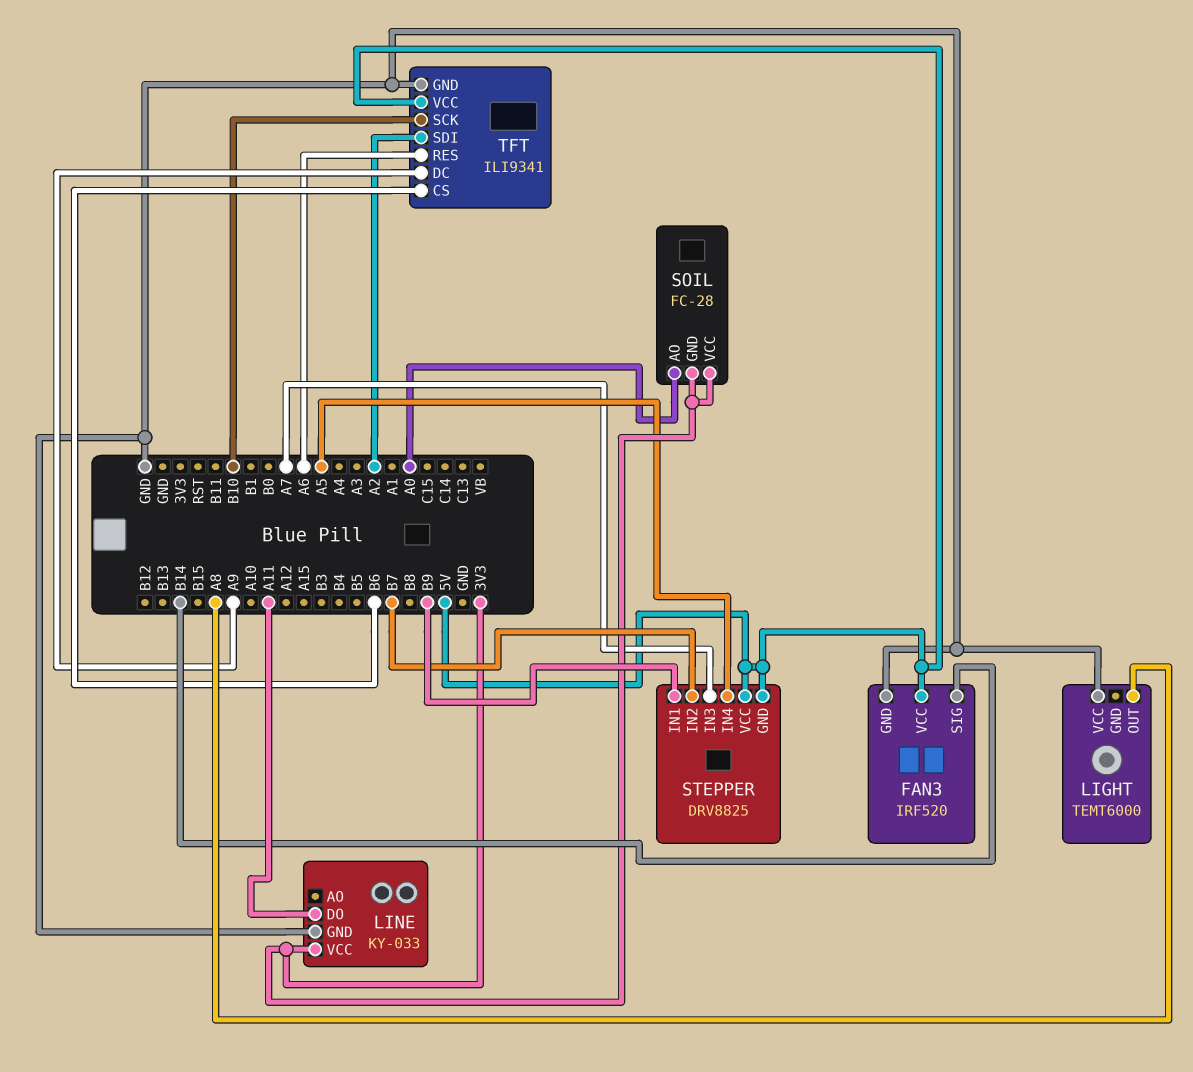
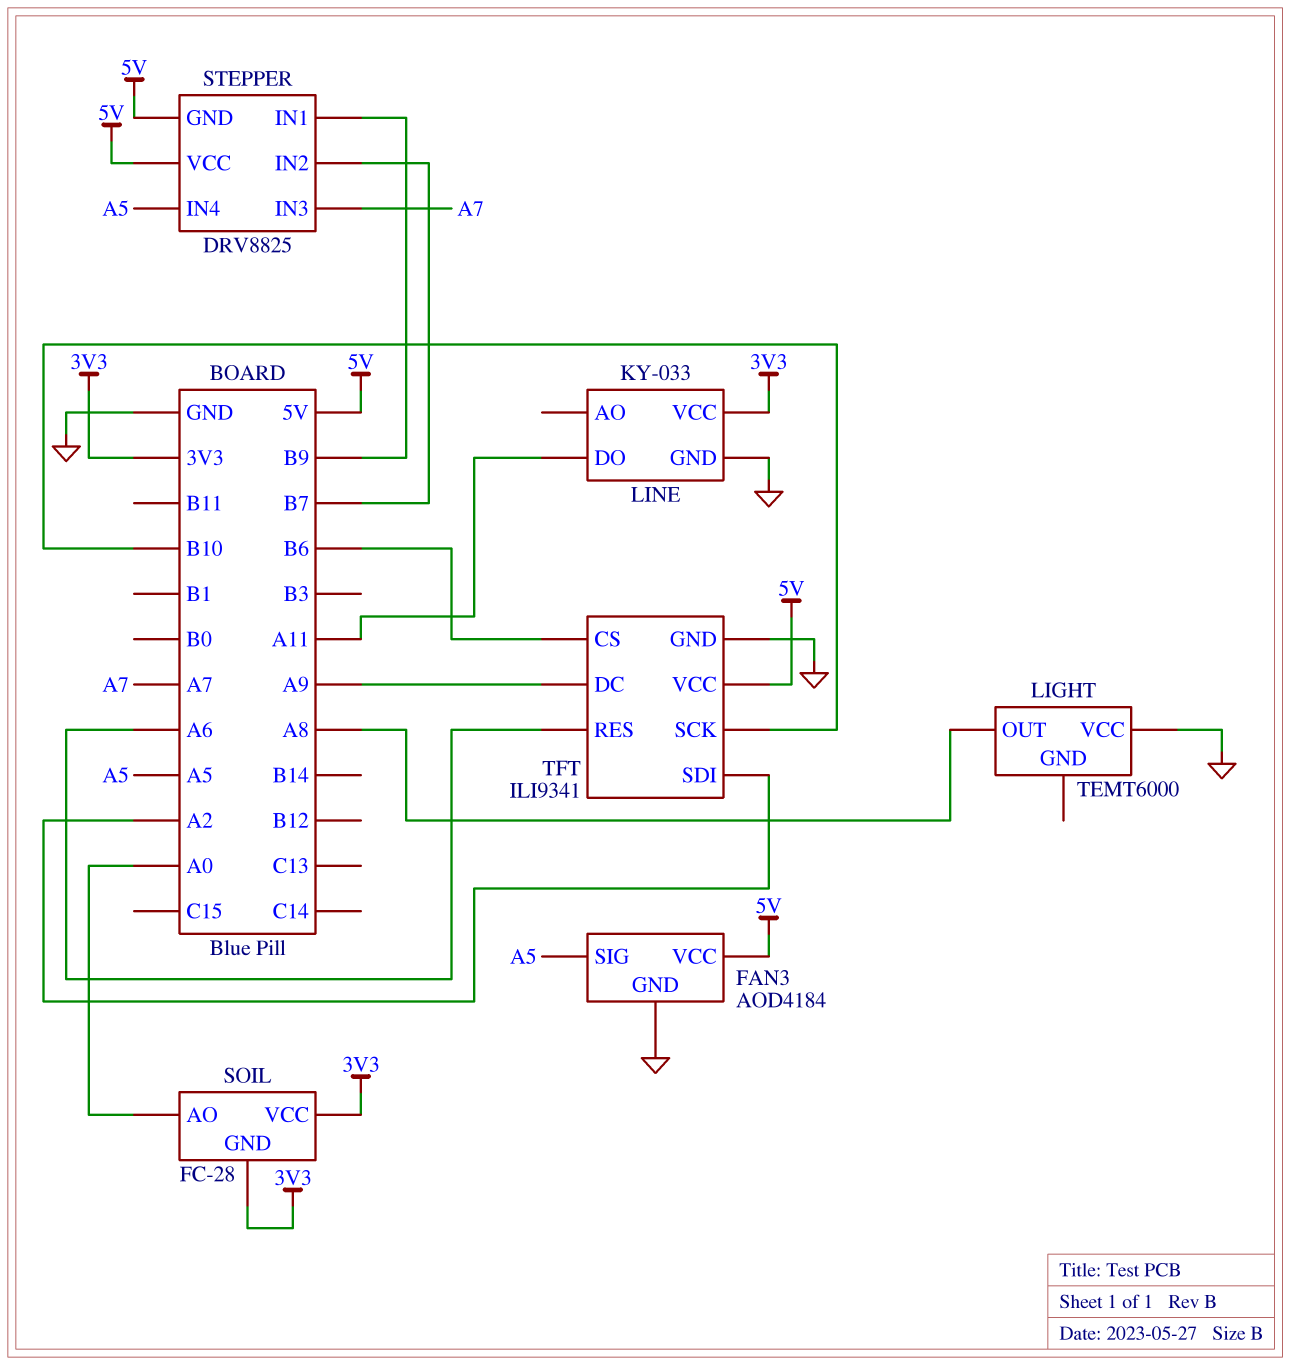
FAN3: IRF520 -> AOD4184
FAN3 pin SIG: B14 -> A5

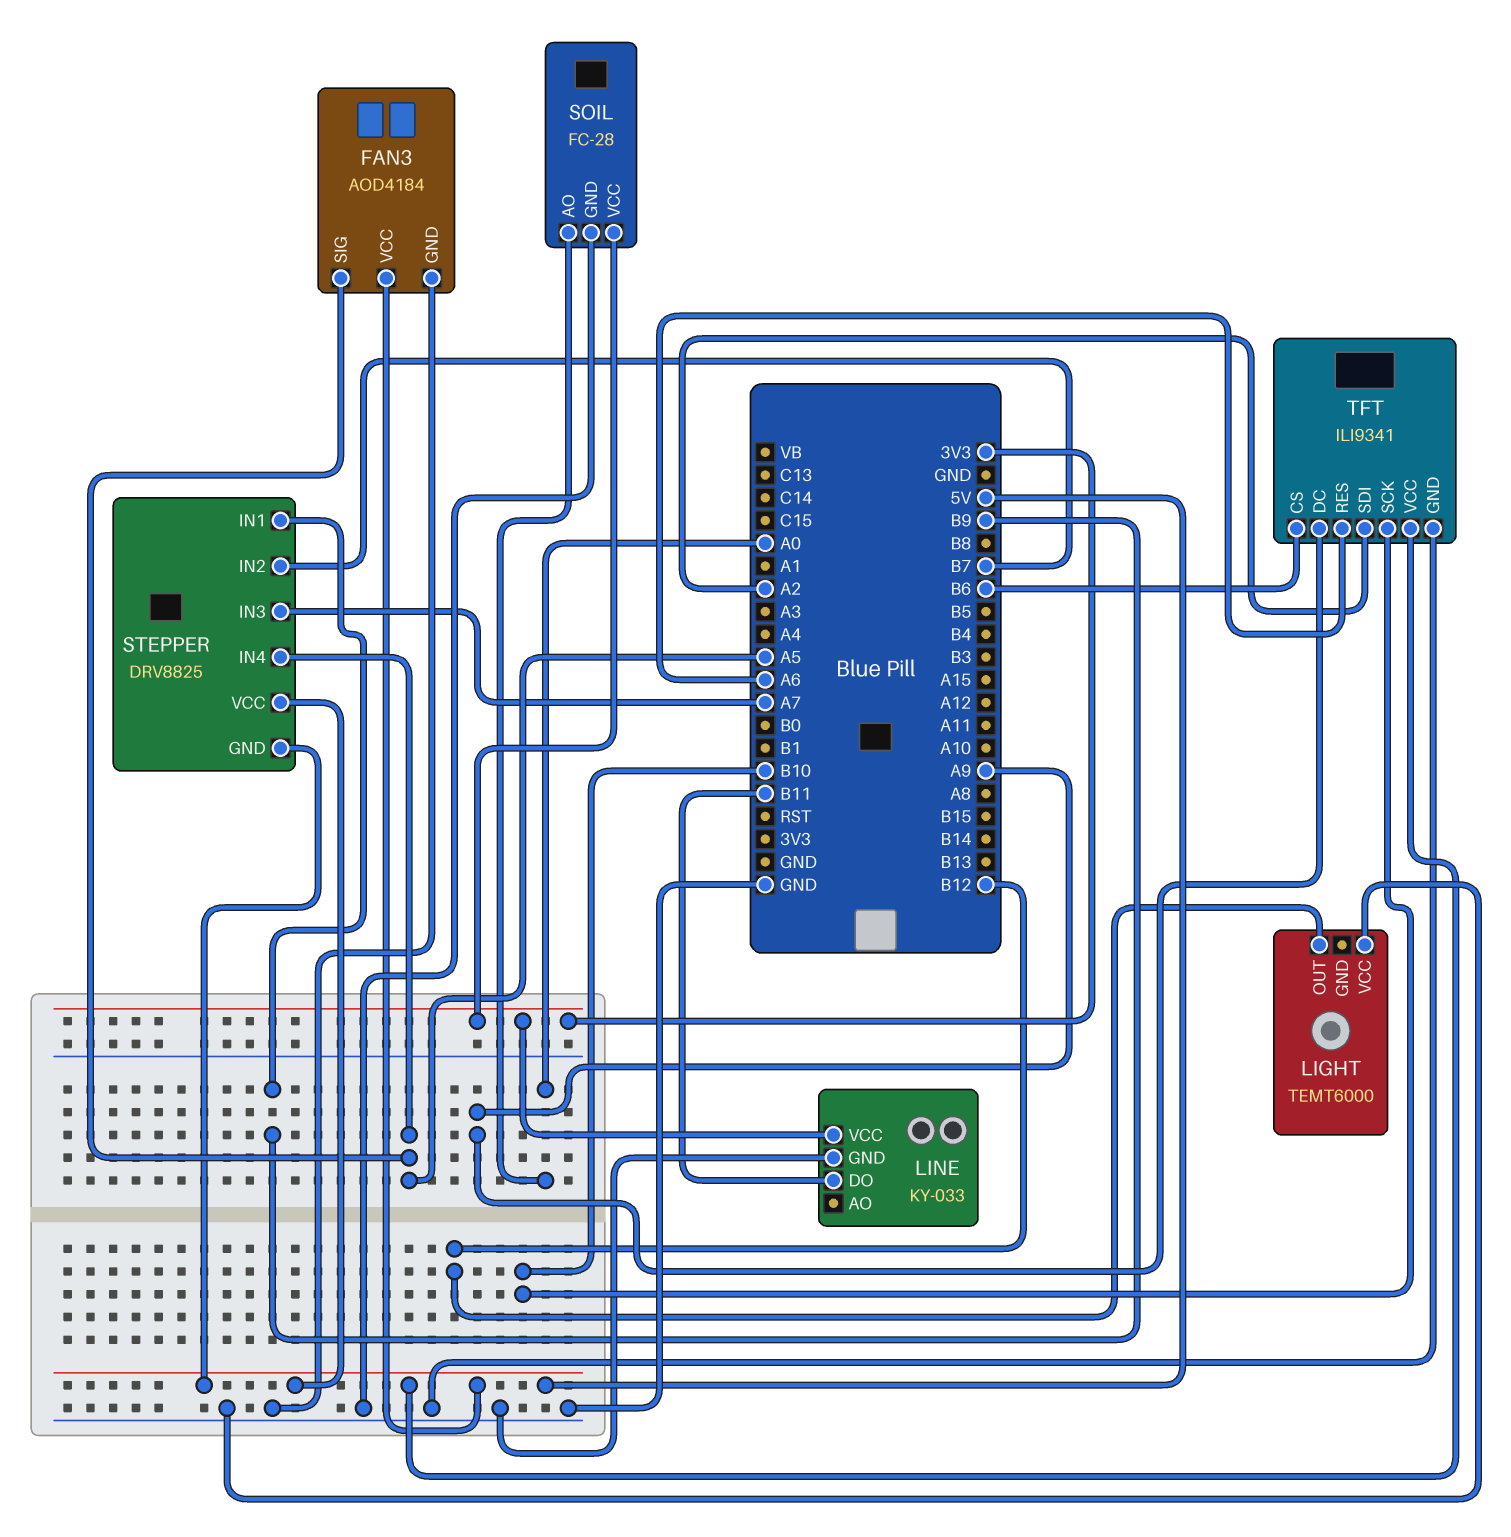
LIGHT pin OUT: A8 -> B12
LINE pin DO: A11 -> B11
SOIL pin GND: 3V3 -> GND

